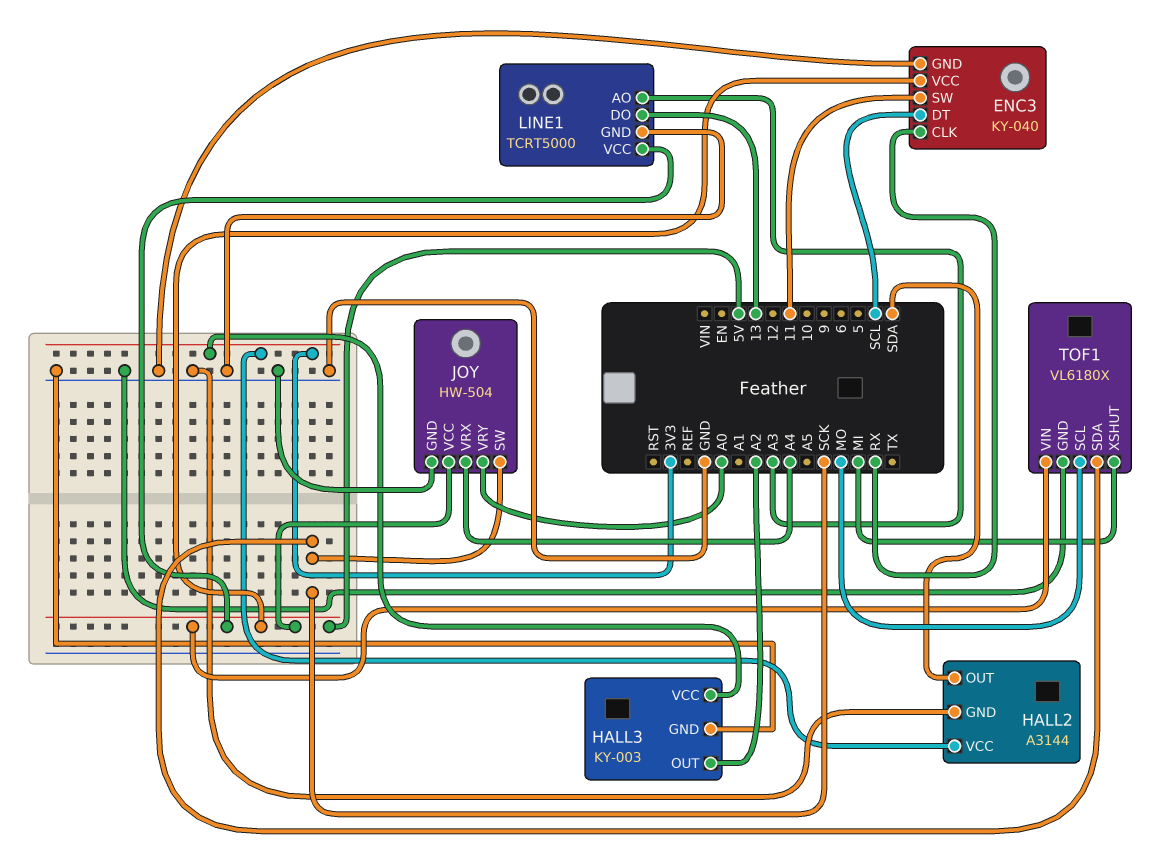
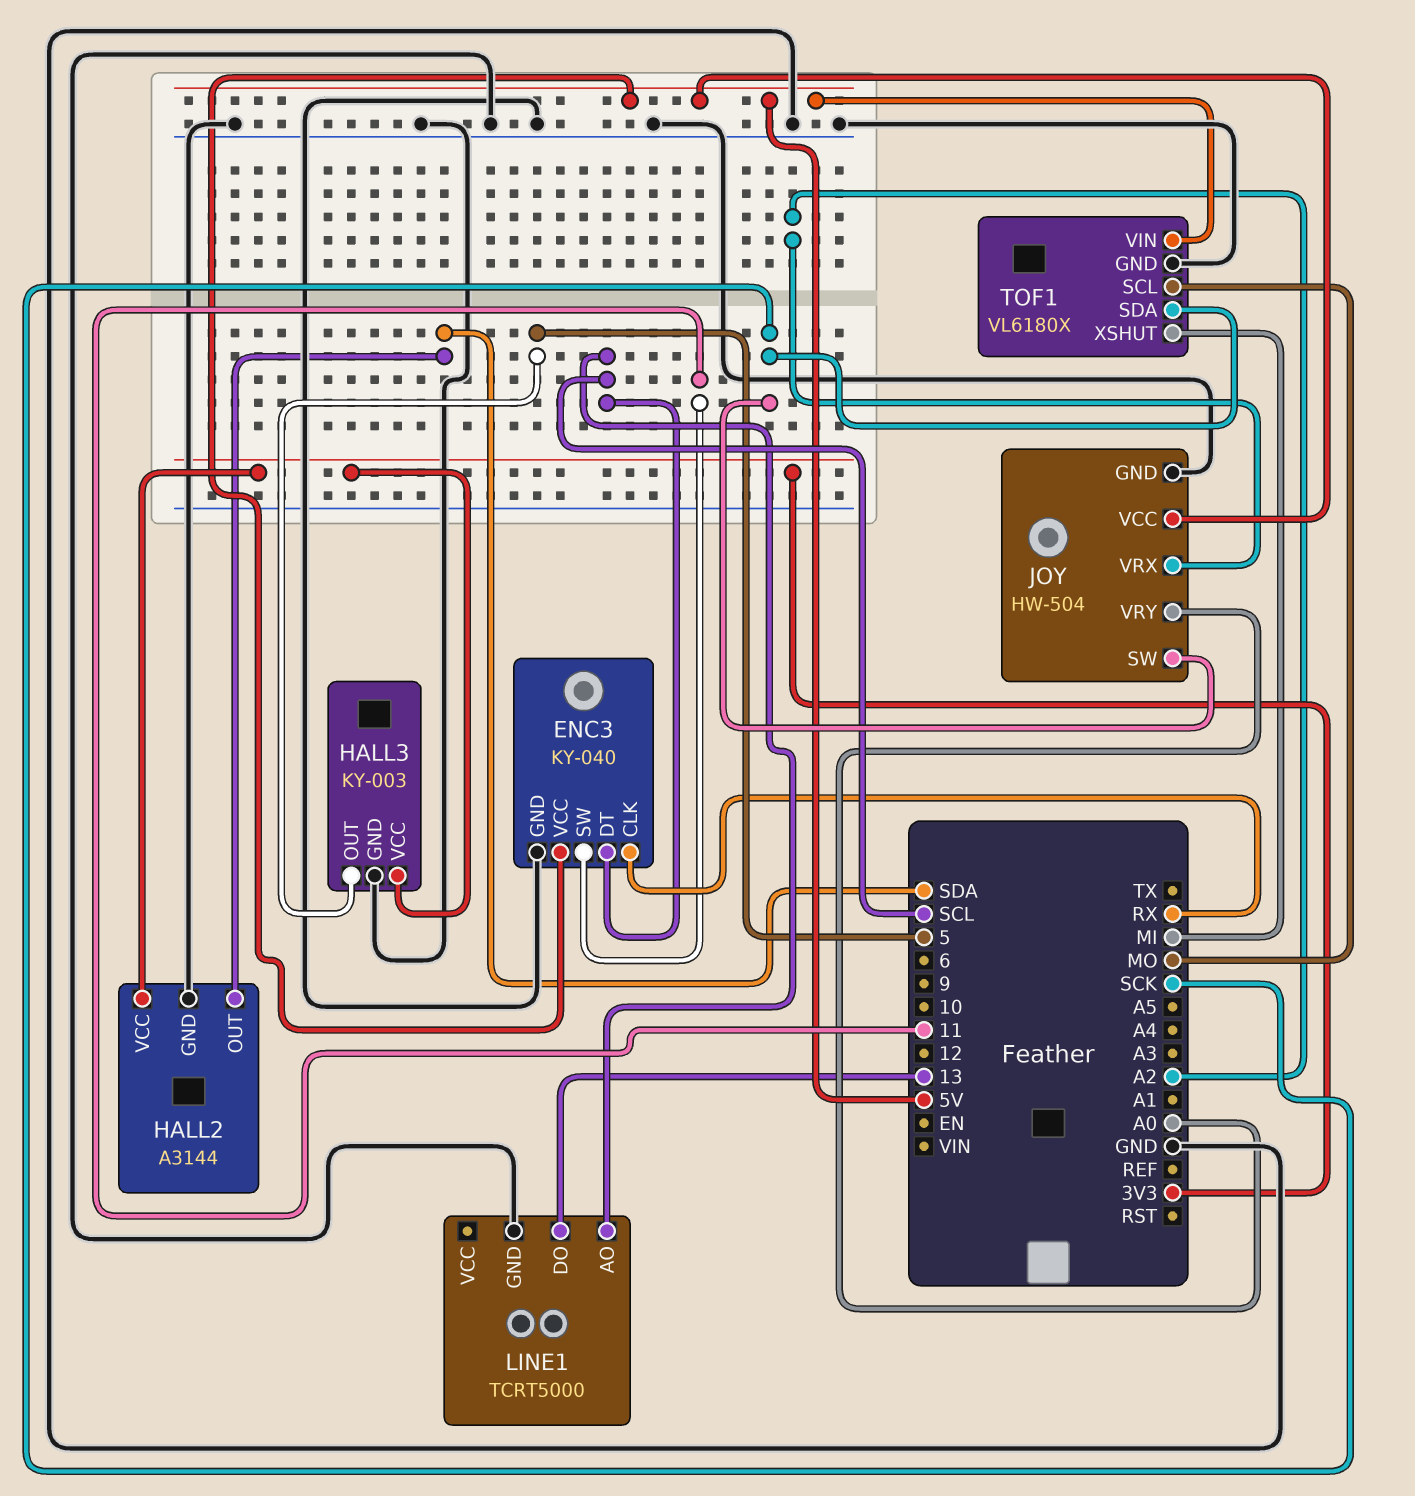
HALL3 pin OUT: A2 -> 5
JOY pin VRX: A4 -> A2
LINE1 pin AO: A3 -> SCL
LINE1 pin VCC: 5V -> none

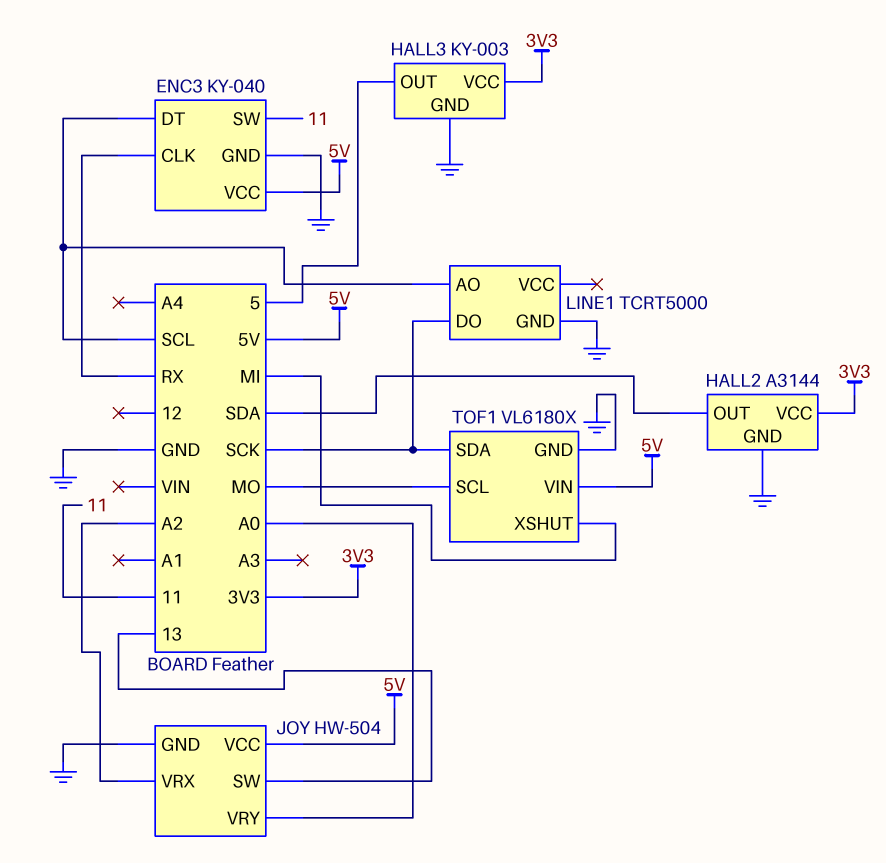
JOY pin SW: SCK -> 13
LINE1 pin DO: 13 -> SCK

